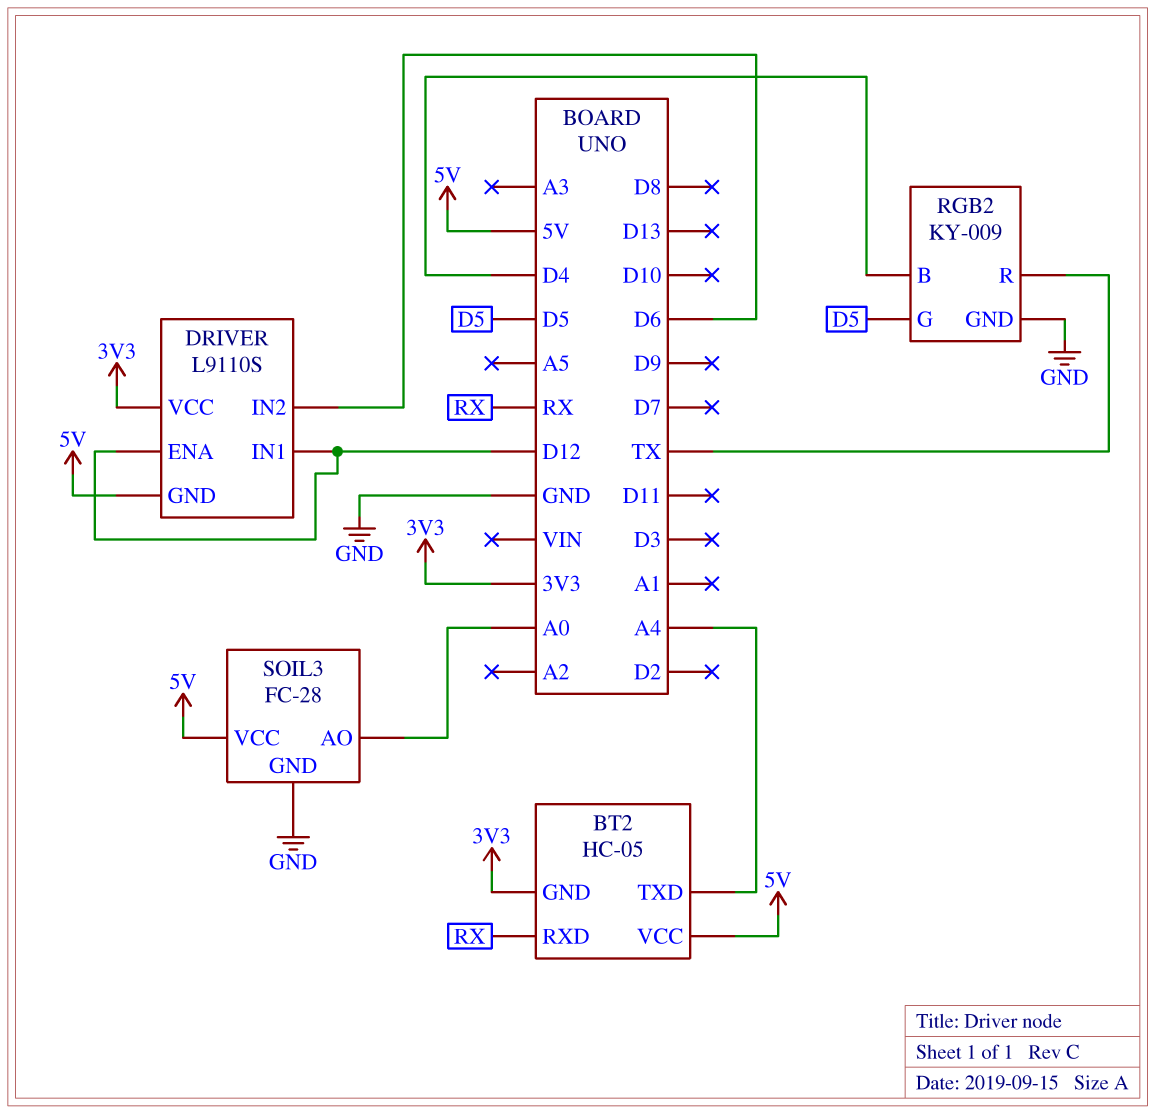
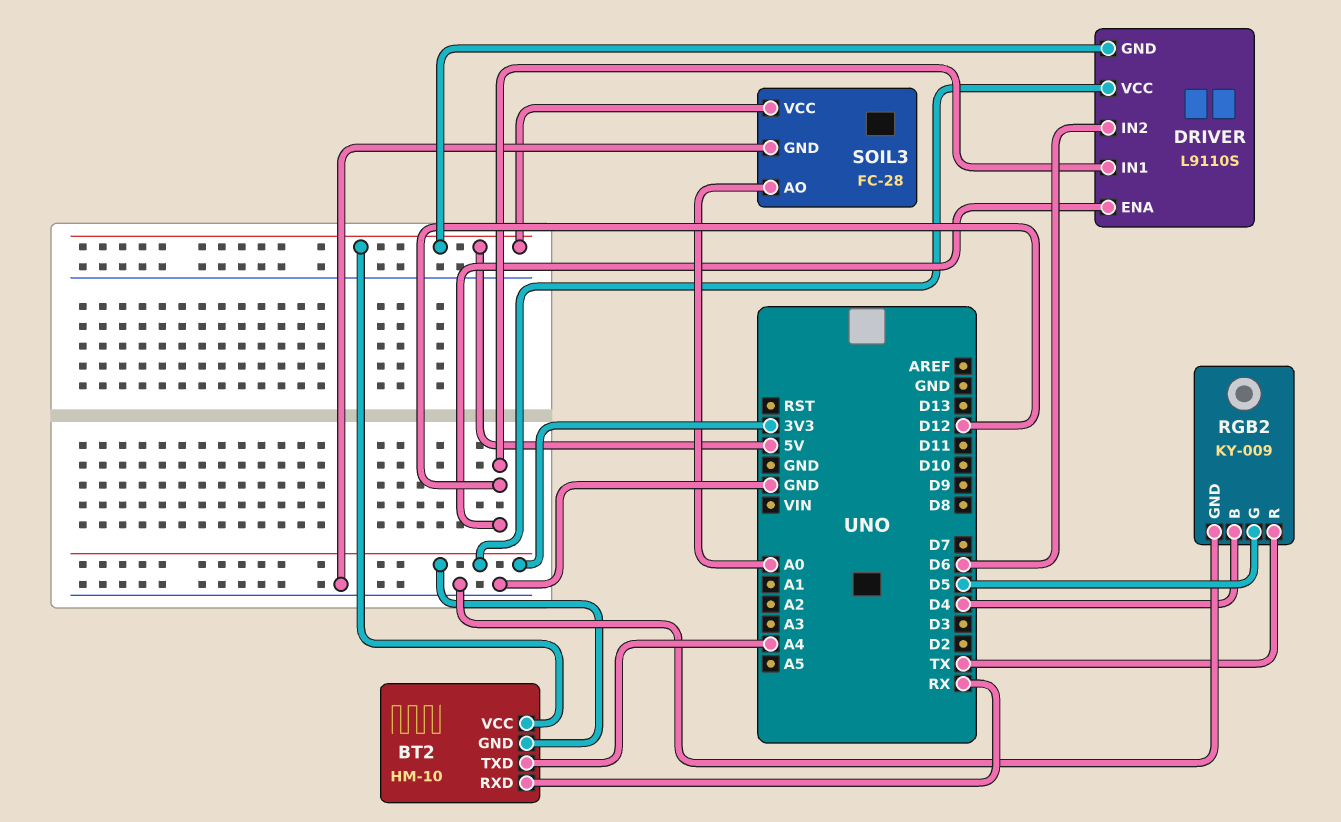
BT2: HC-05 -> HM-10

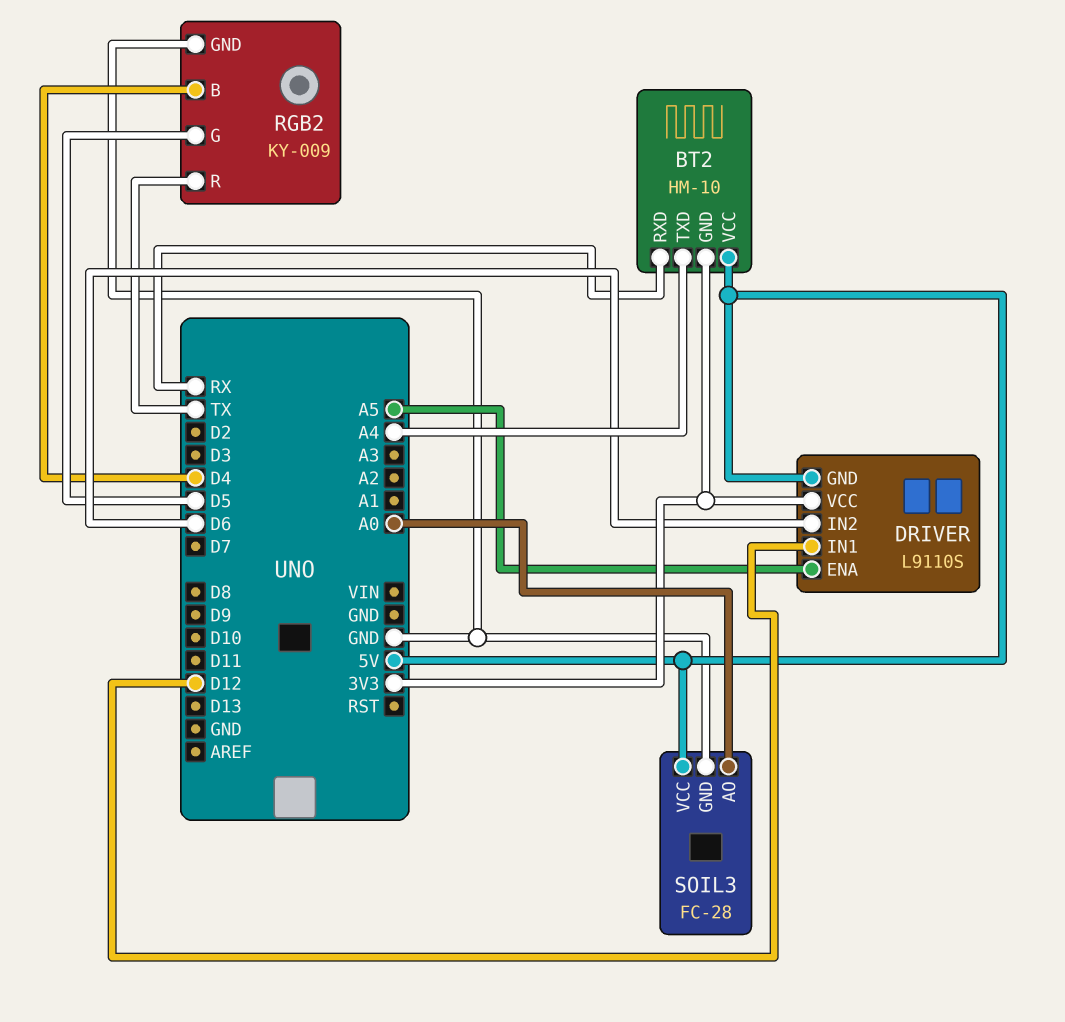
DRIVER pin ENA: D12 -> A5

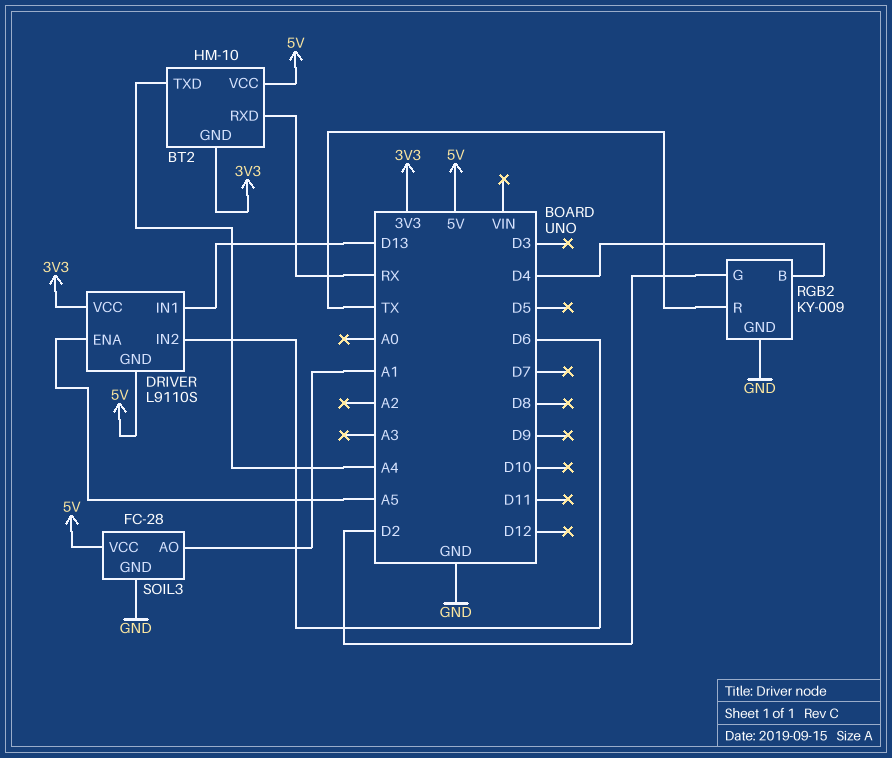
DRIVER pin IN1: D12 -> D13
RGB2 pin G: D5 -> D2
SOIL3 pin AO: A0 -> A1

